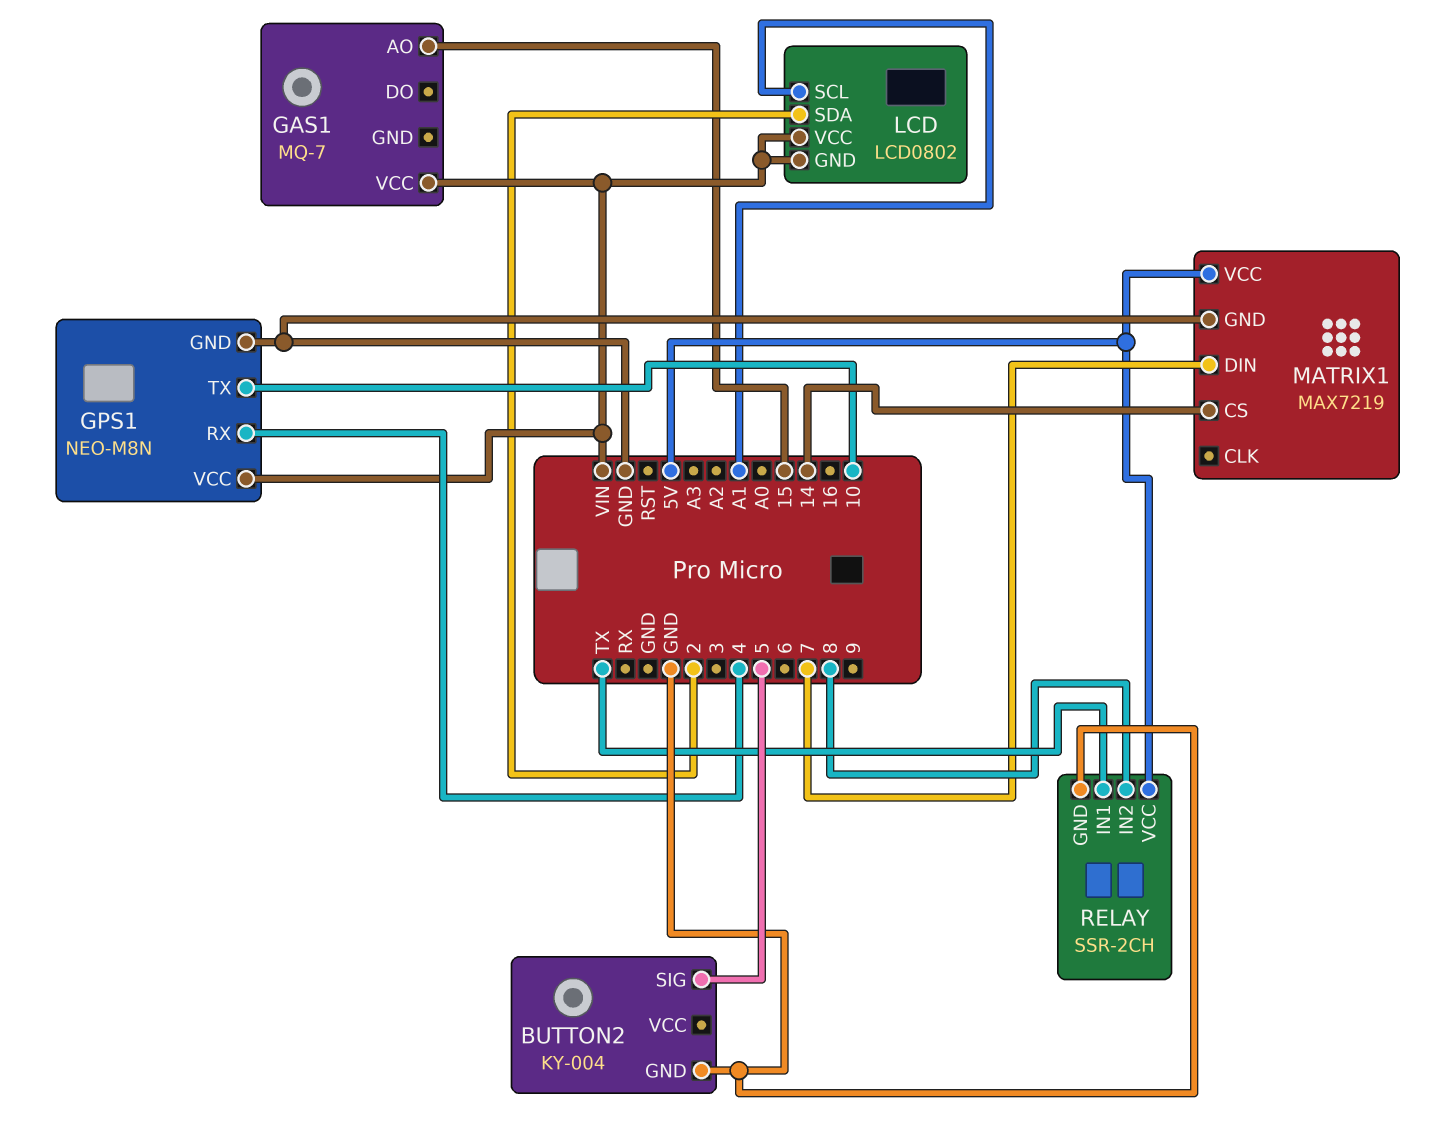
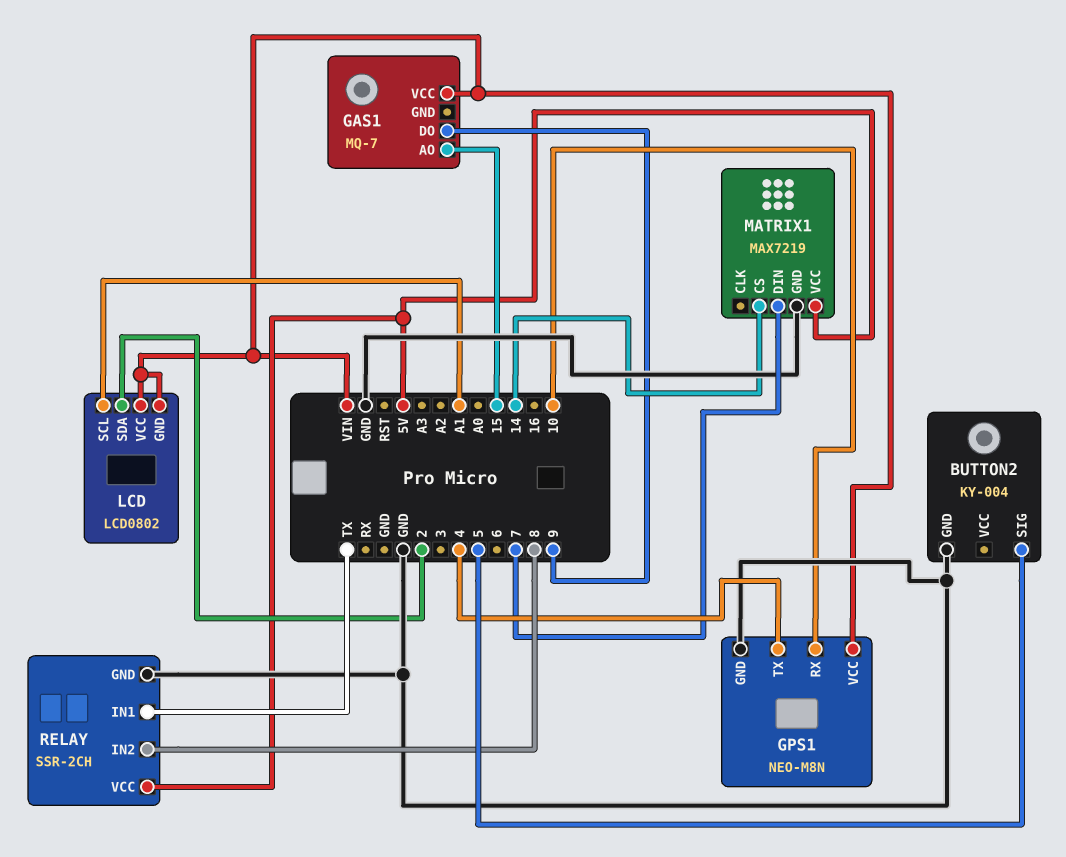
GAS1 pin DO: none -> 9
GPS1 pin RX: 4 -> 10
GPS1 pin TX: 10 -> 4

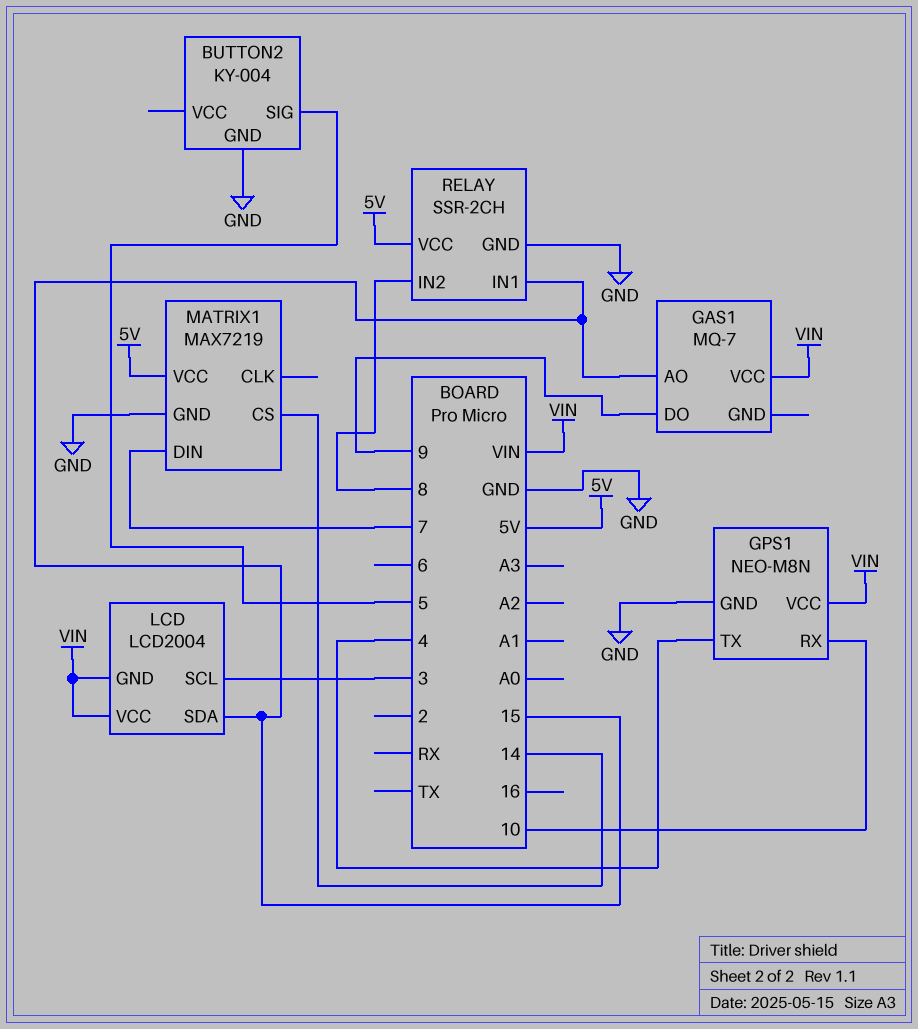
LCD: LCD0802 -> LCD2004
LCD pin SCL: A1 -> 3
LCD pin SDA: 2 -> 15
RELAY pin IN1: TX -> 15

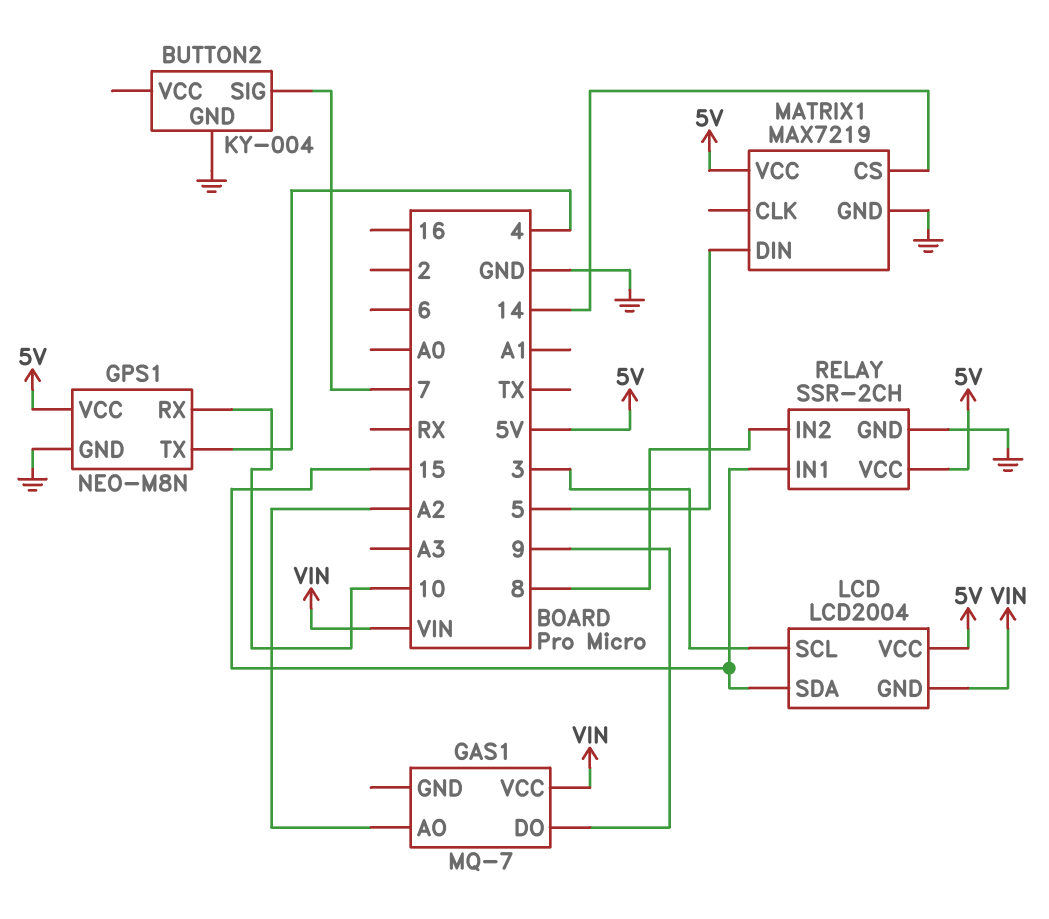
BUTTON2 pin SIG: 5 -> 7
GAS1 pin AO: 15 -> A2
GPS1 pin VCC: VIN -> 5V
LCD pin VCC: VIN -> 5V
MATRIX1 pin DIN: 7 -> 5

